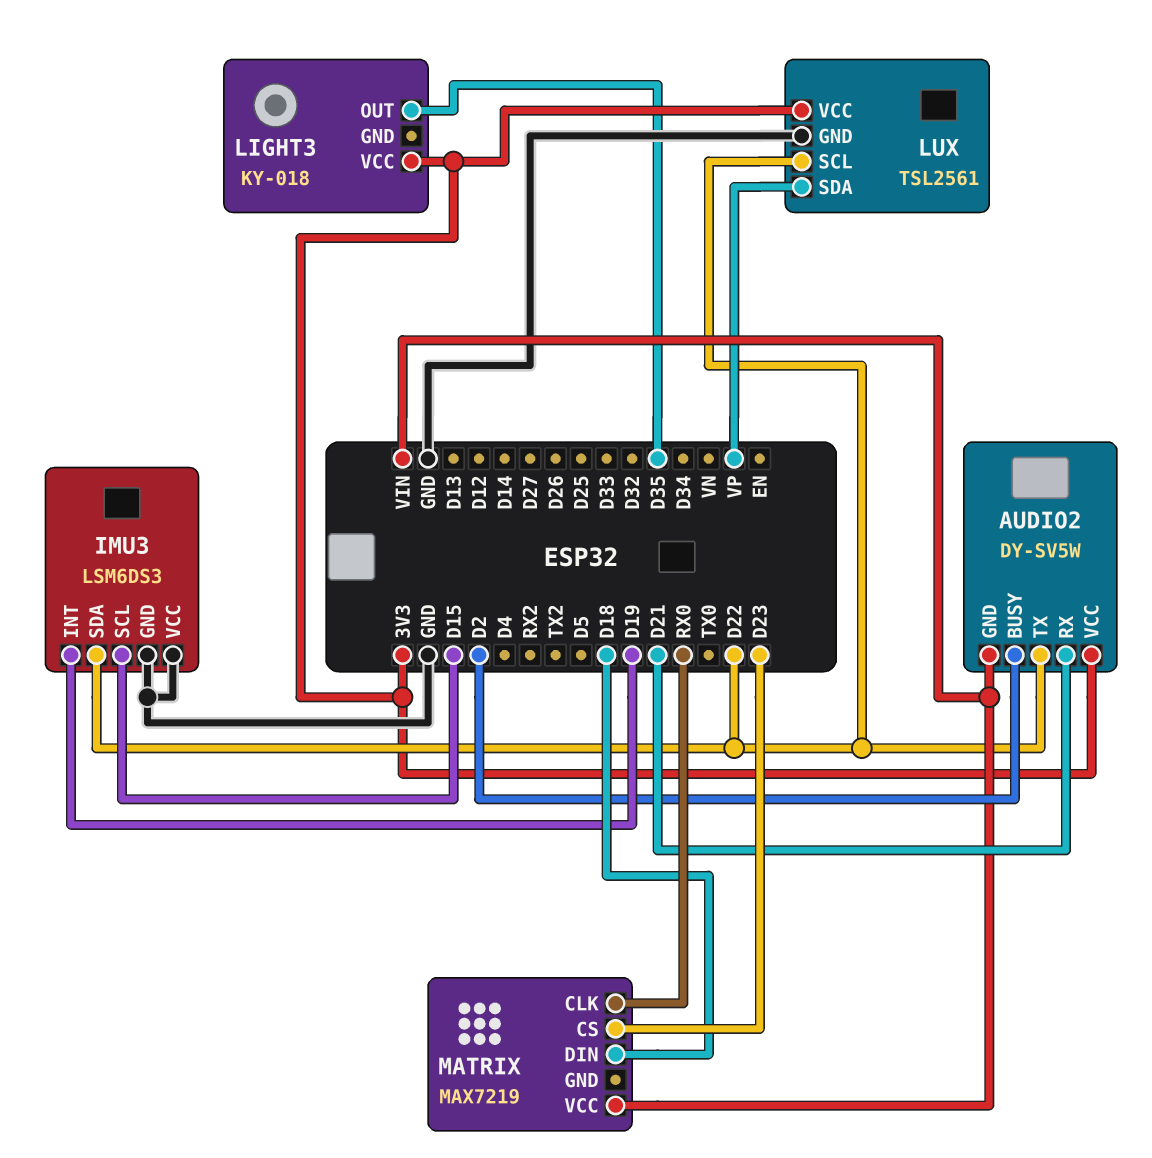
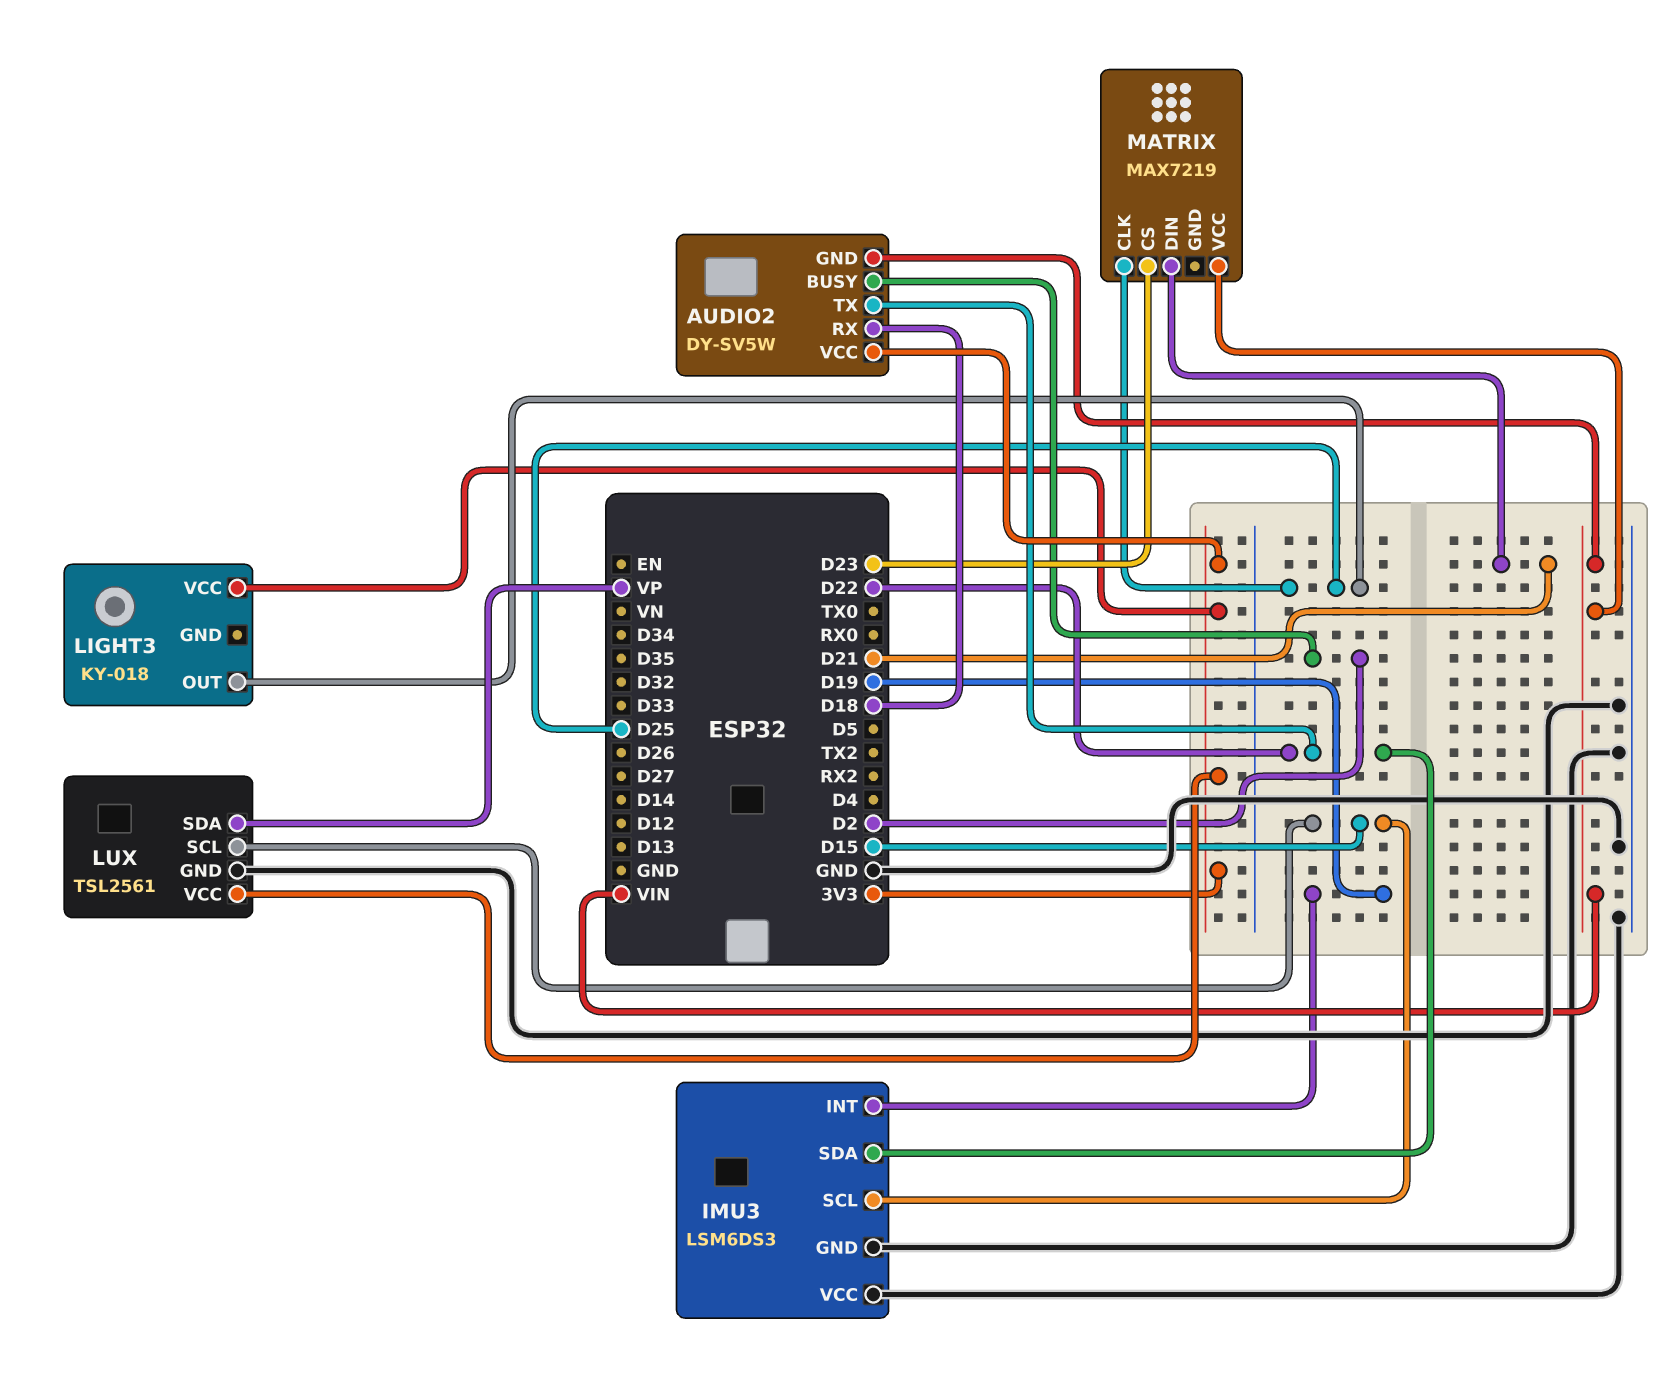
AUDIO2 pin RX: D21 -> D18
LIGHT3 pin OUT: D35 -> D25
LUX pin SCL: D22 -> D15
MATRIX pin CLK: RX0 -> D25
MATRIX pin DIN: D18 -> D21

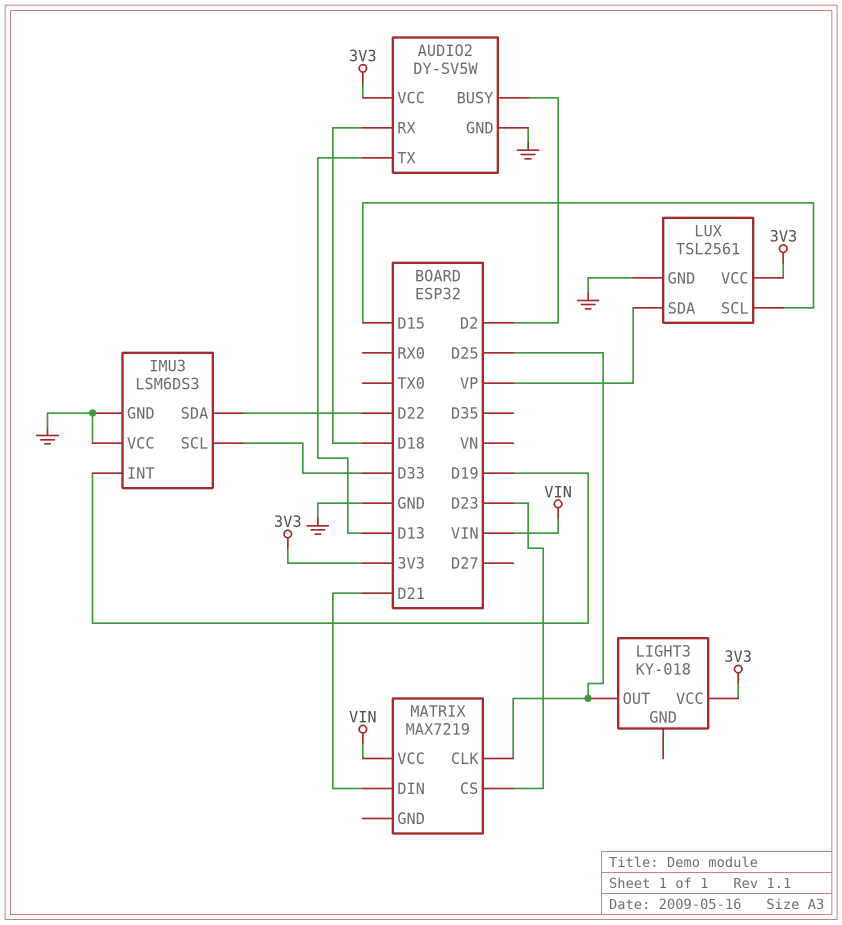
AUDIO2 pin GND: VIN -> GND
AUDIO2 pin TX: D22 -> D13
IMU3 pin SCL: D15 -> D33

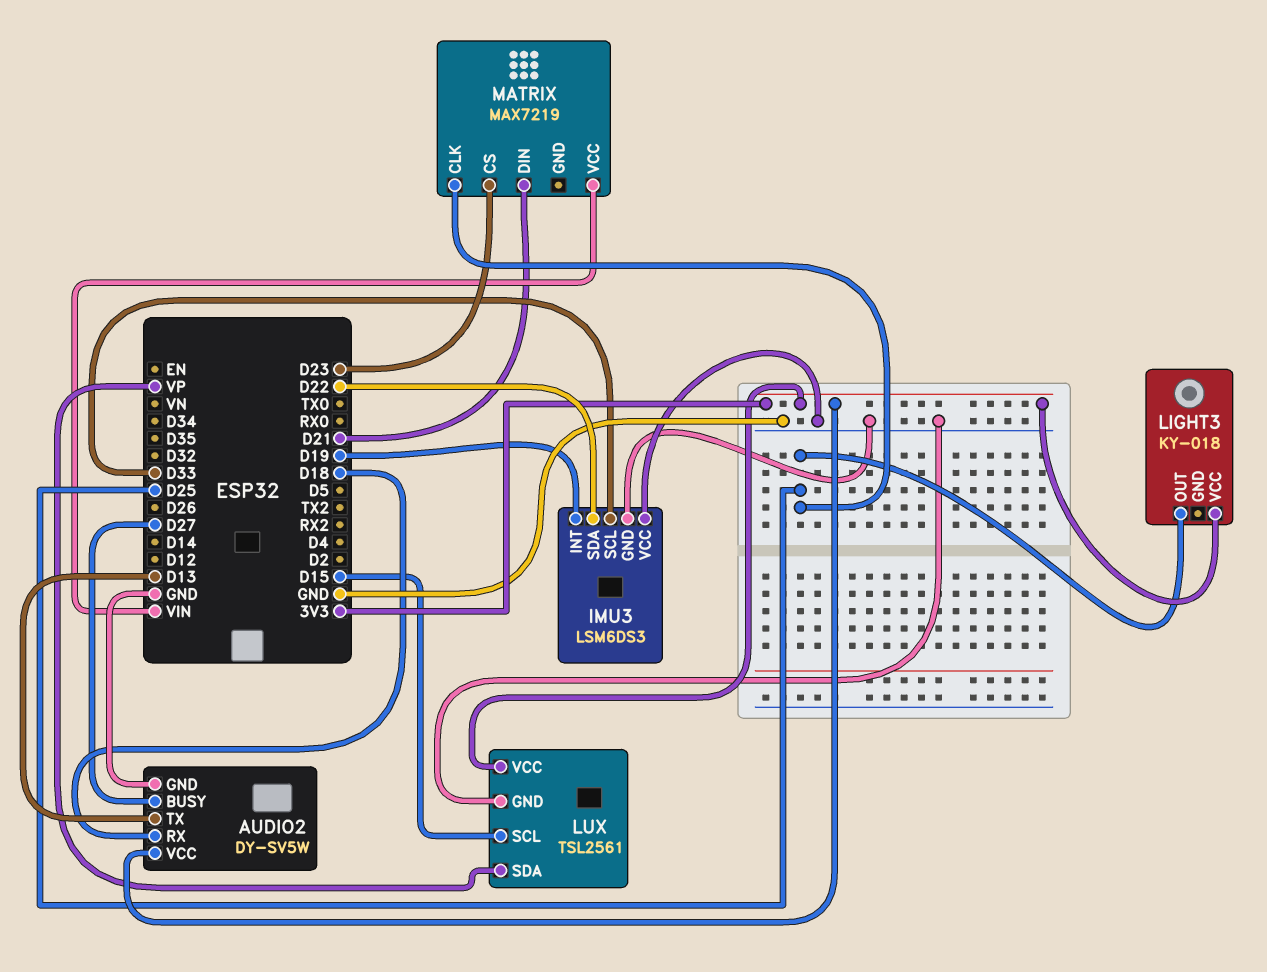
AUDIO2 pin BUSY: D2 -> D27

